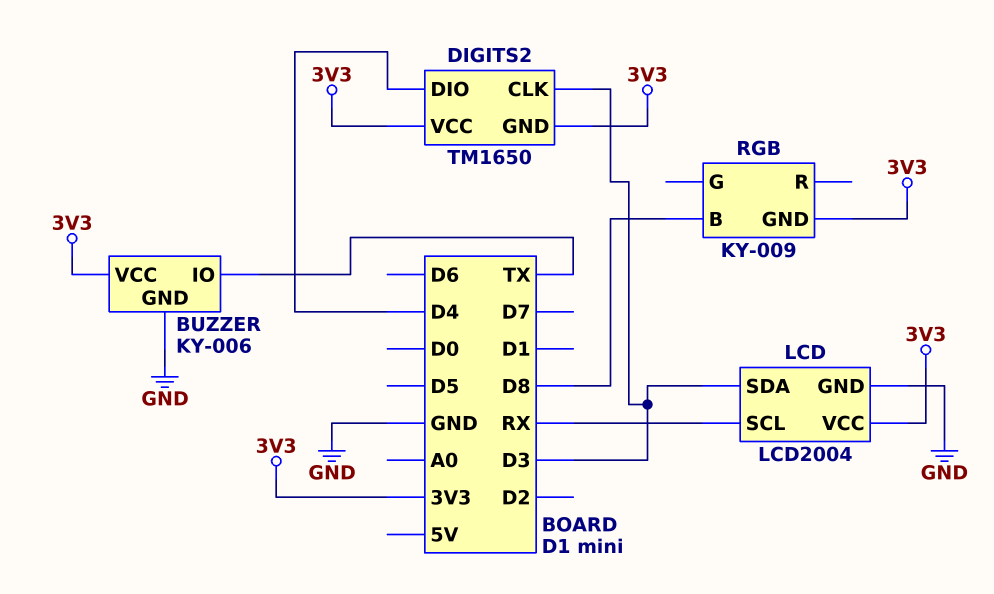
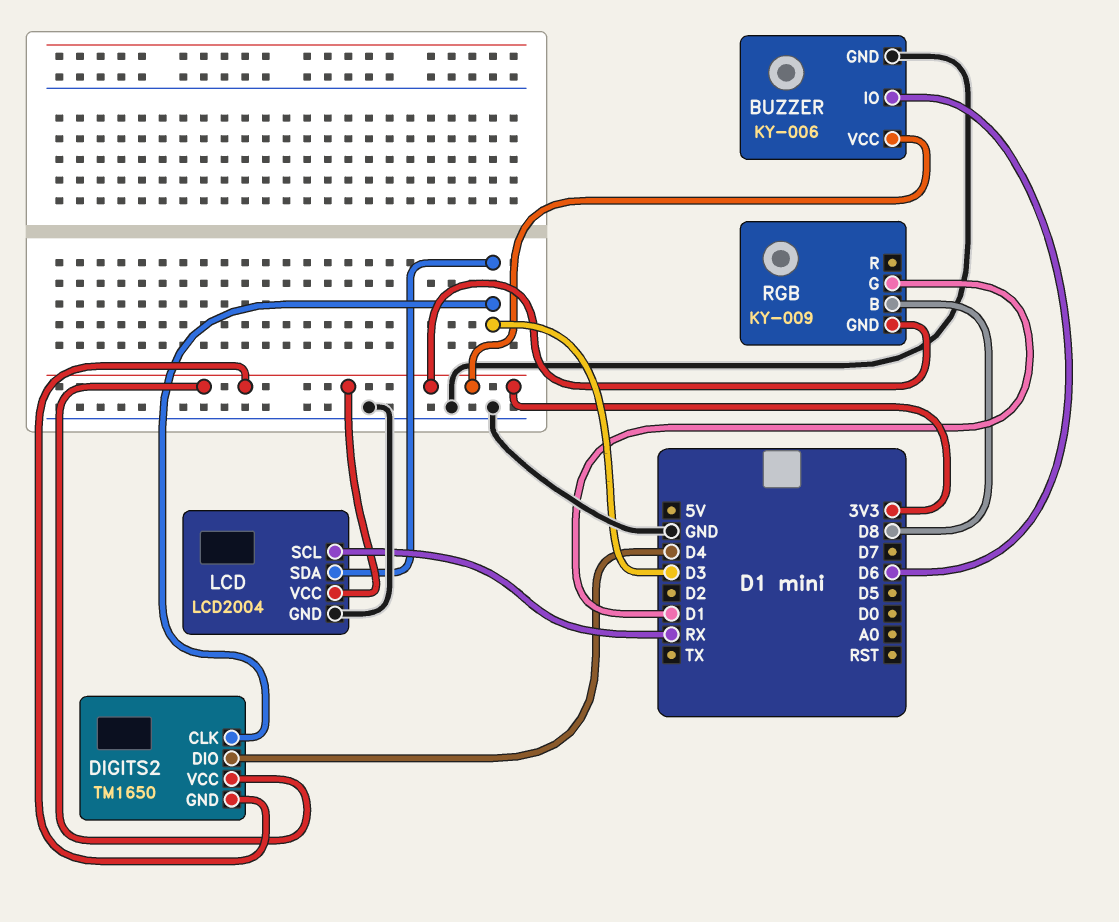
BUZZER pin IO: TX -> D6
RGB pin G: none -> D1

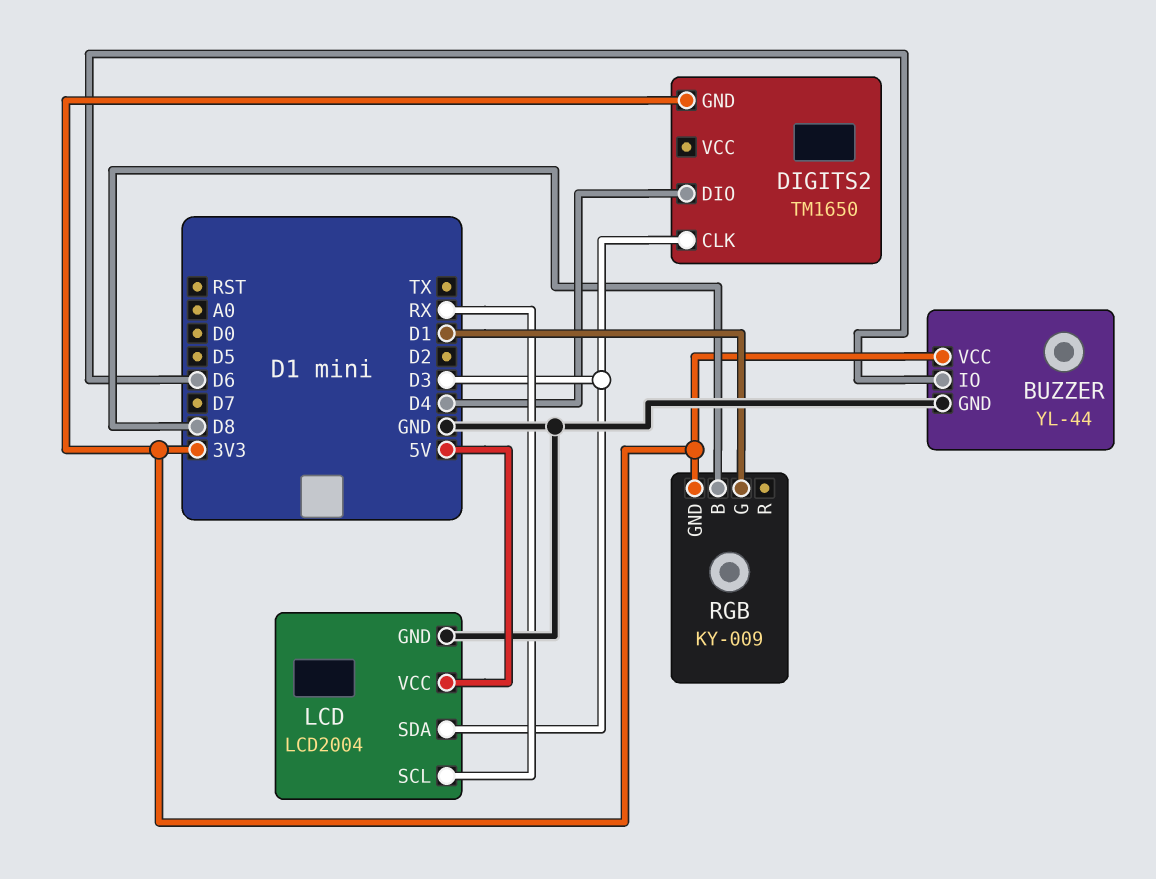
BUZZER: KY-006 -> YL-44
DIGITS2 pin VCC: 3V3 -> none
LCD pin VCC: 3V3 -> 5V

